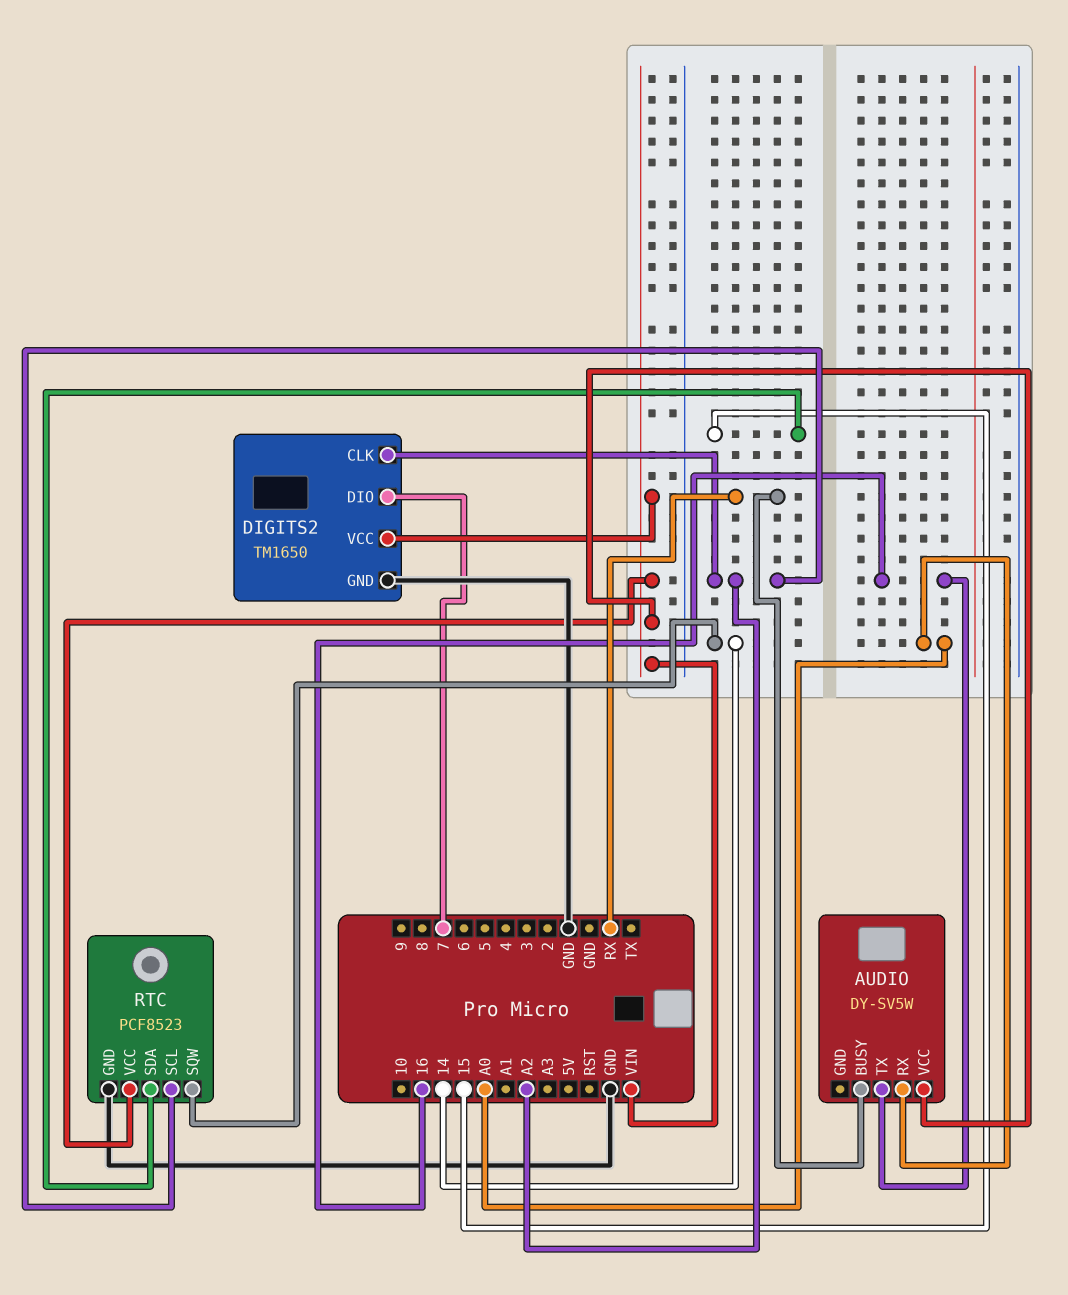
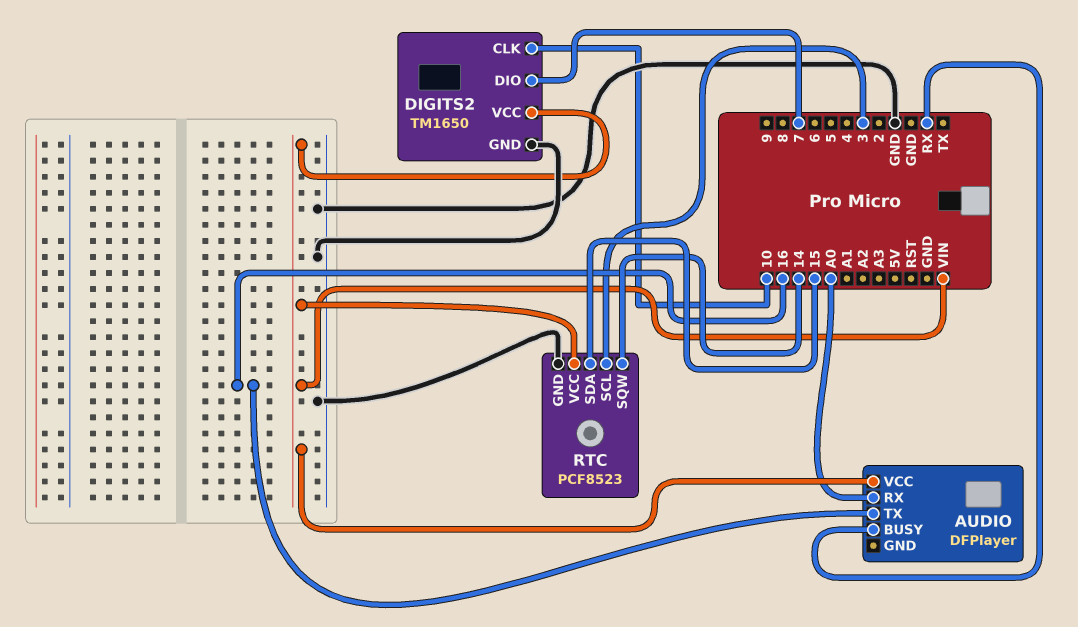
AUDIO: DY-SV5W -> DFPlayer
DIGITS2 pin CLK: A2 -> 10
RTC pin SCL: A2 -> 3

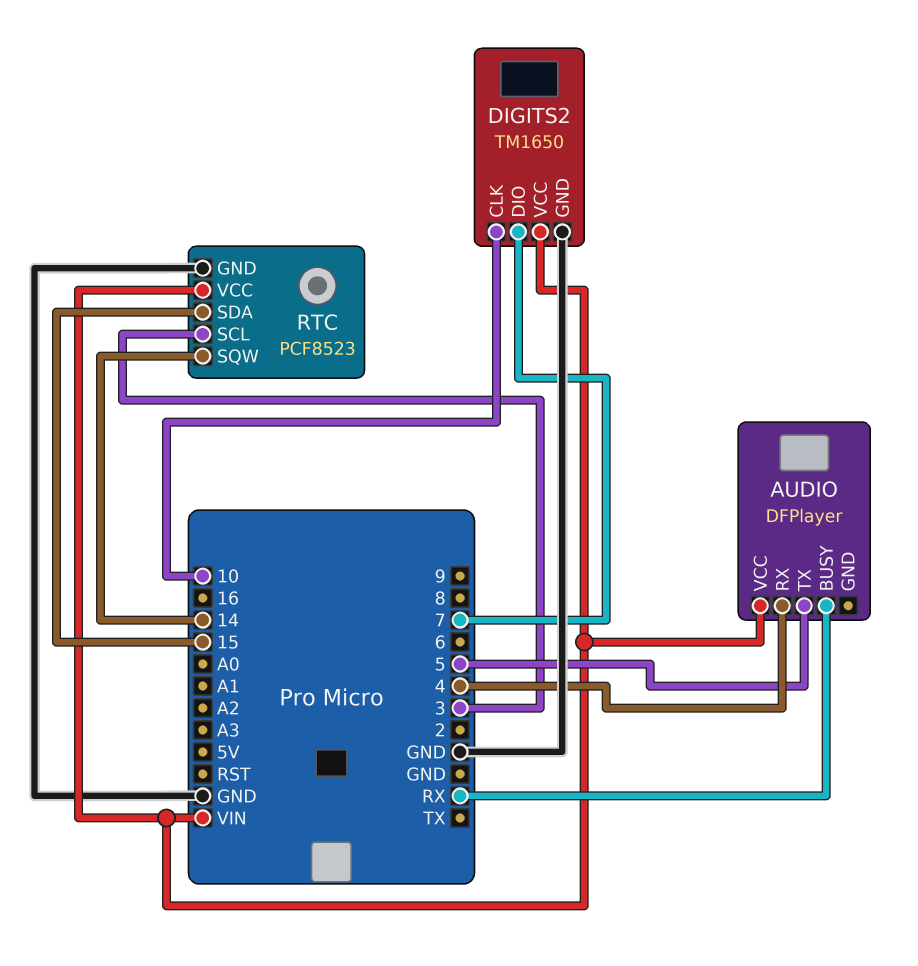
AUDIO pin RX: A0 -> 4
AUDIO pin TX: 16 -> 5

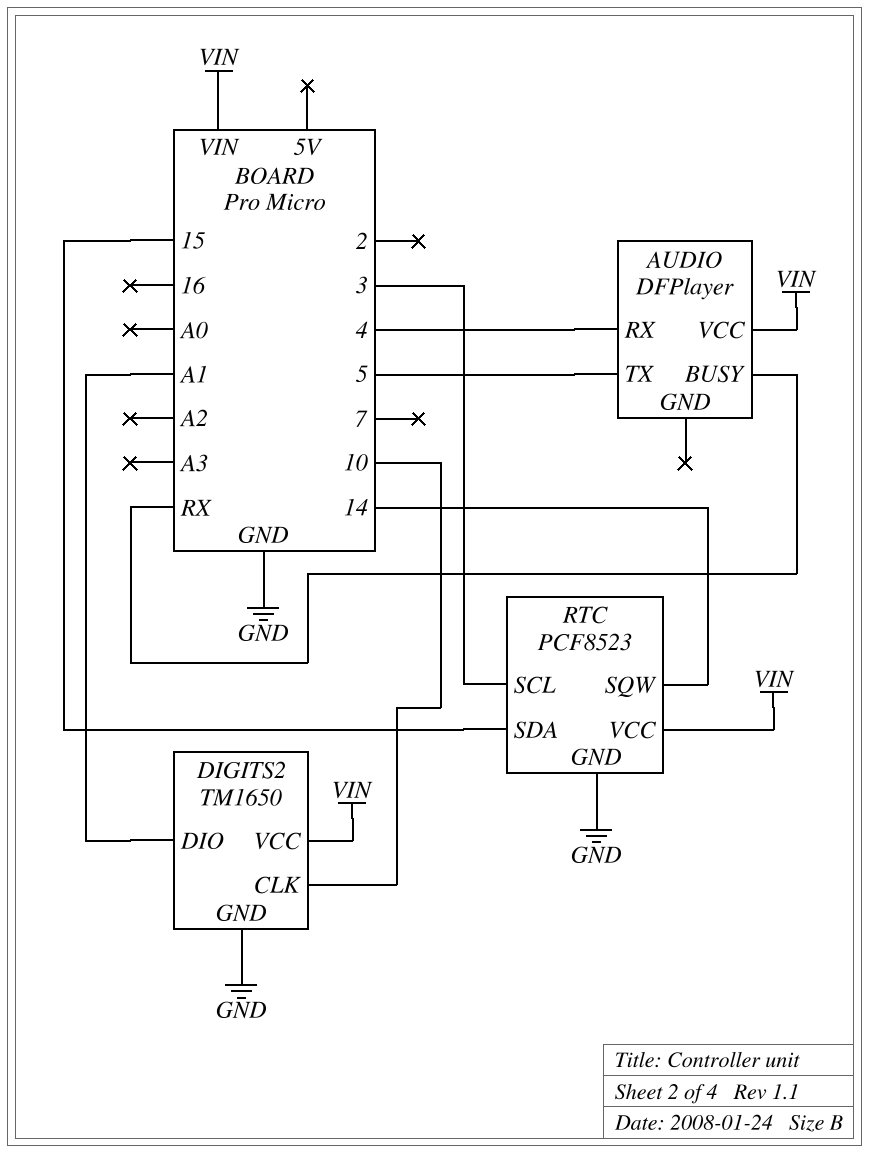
DIGITS2 pin DIO: 7 -> A1

